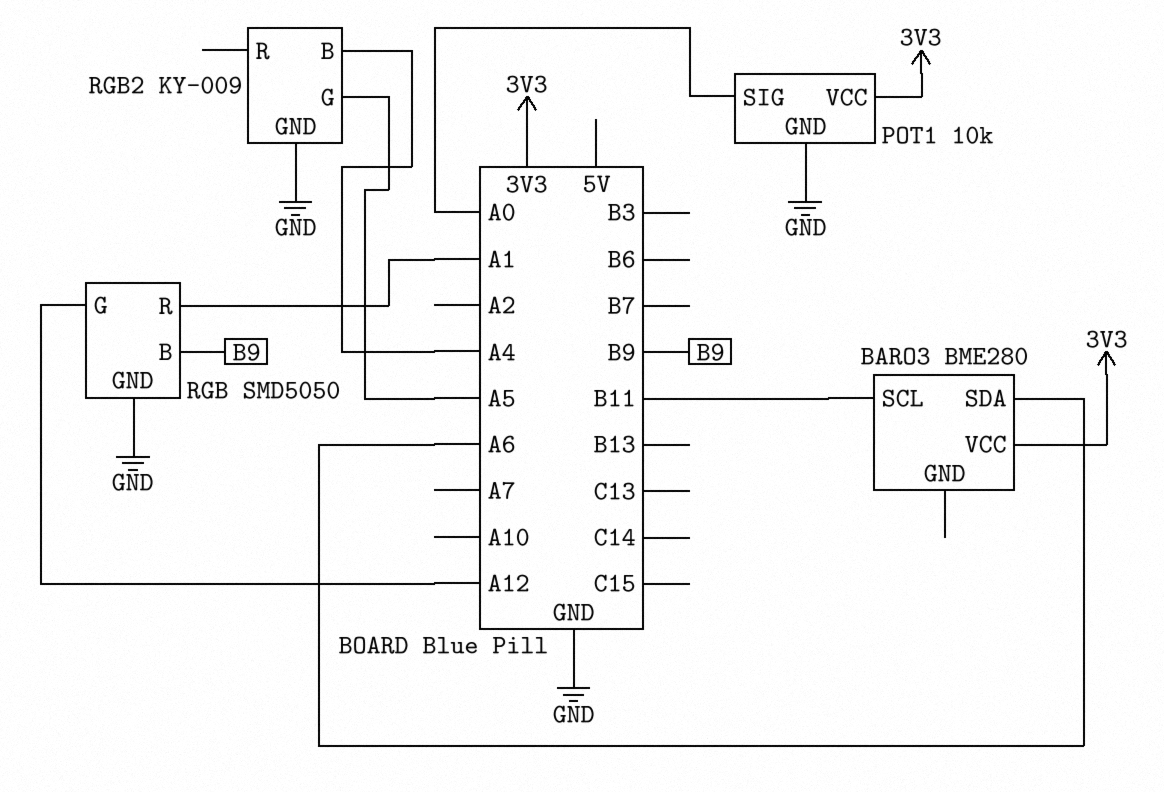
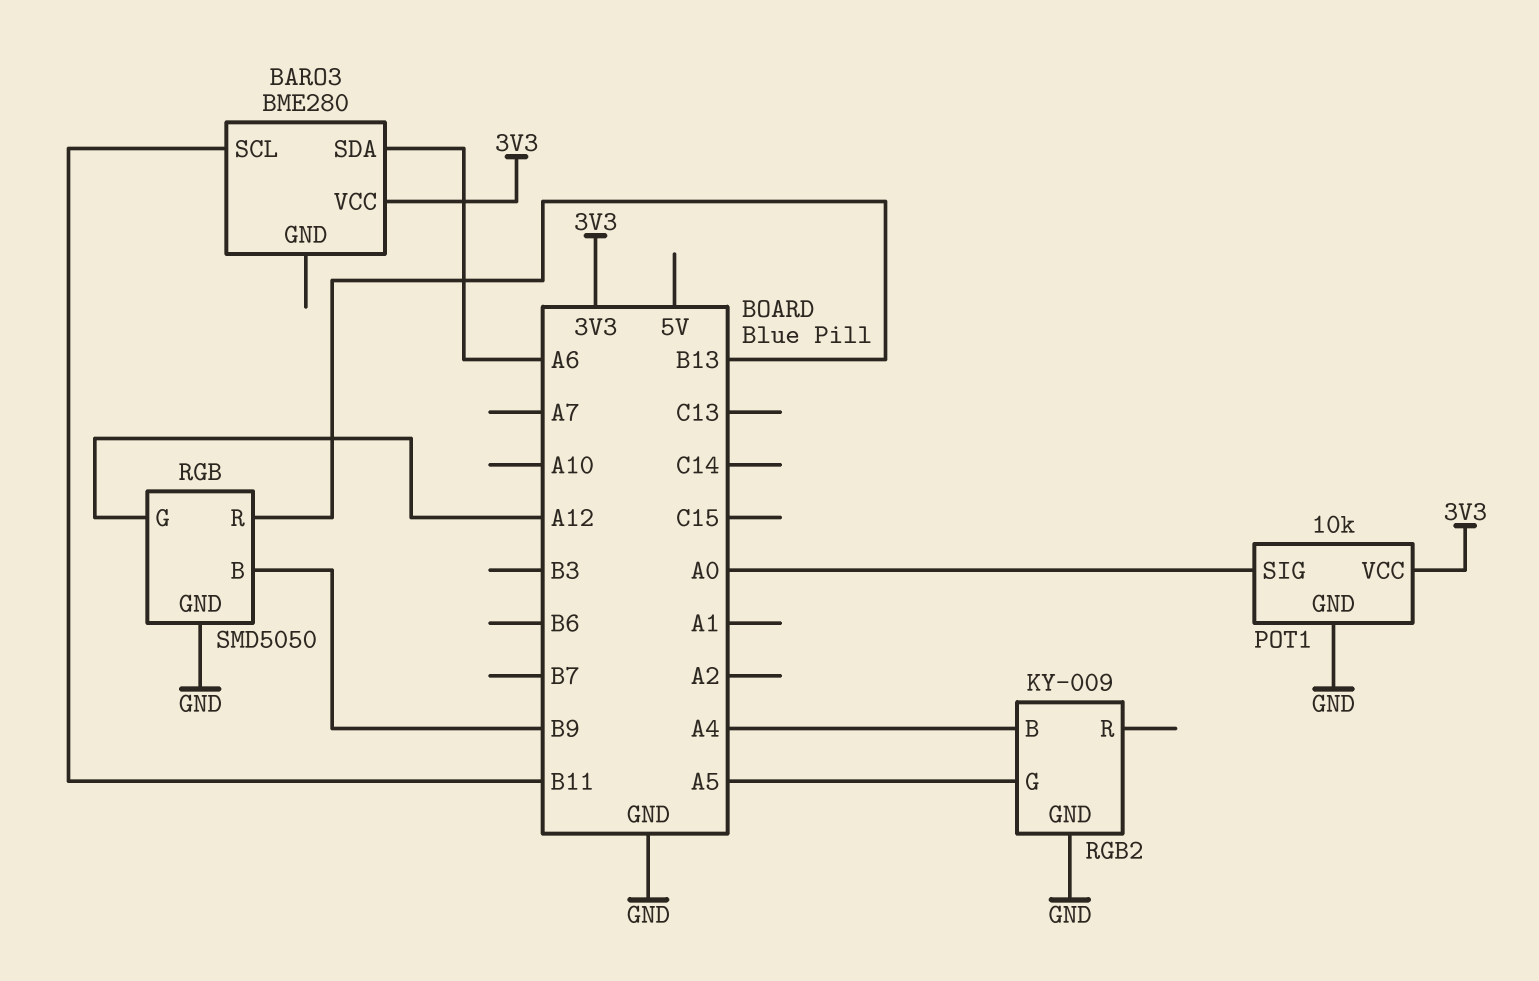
RGB pin R: A1 -> B13

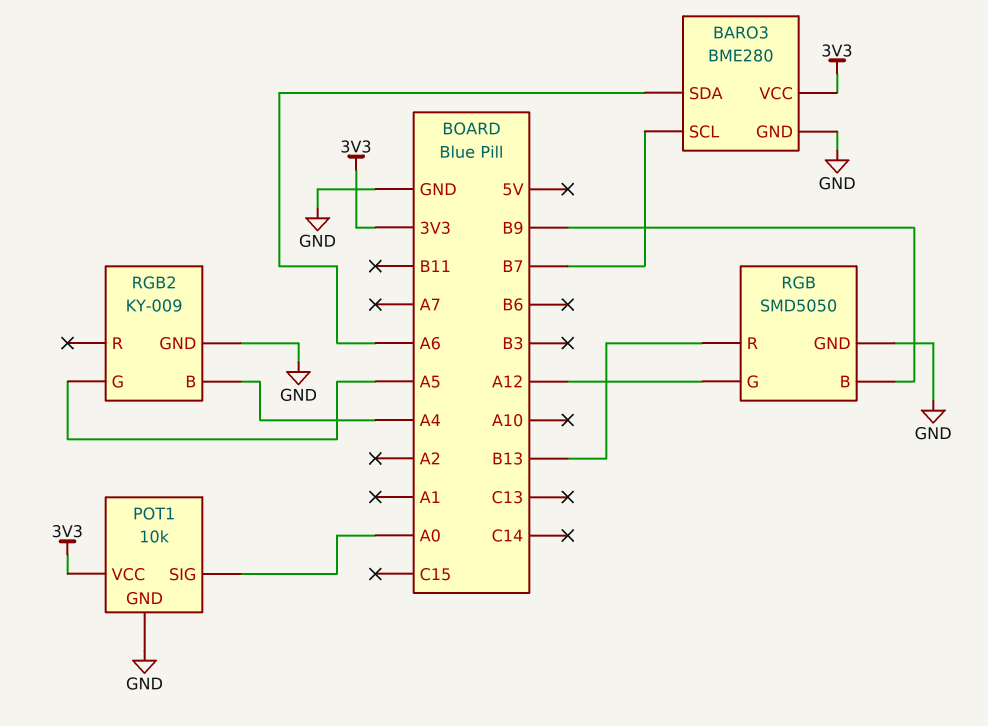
BARO3 pin GND: none -> GND
BARO3 pin SCL: B11 -> B7

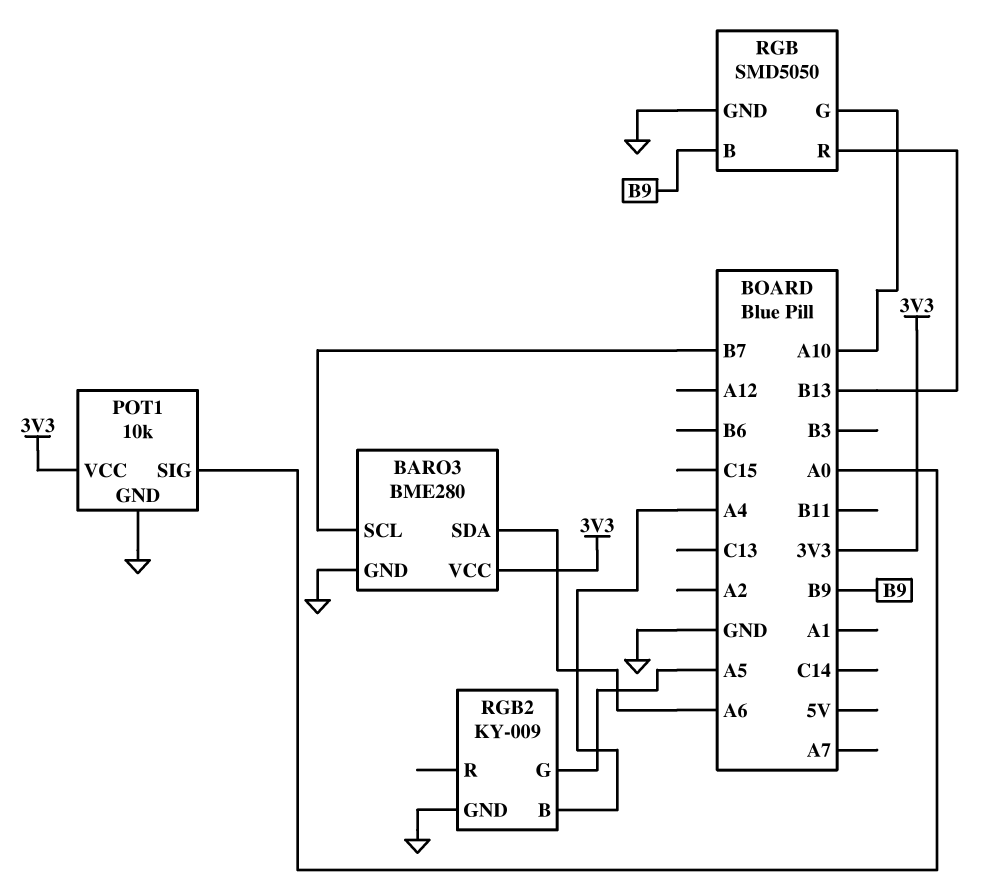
RGB pin G: A12 -> A10

